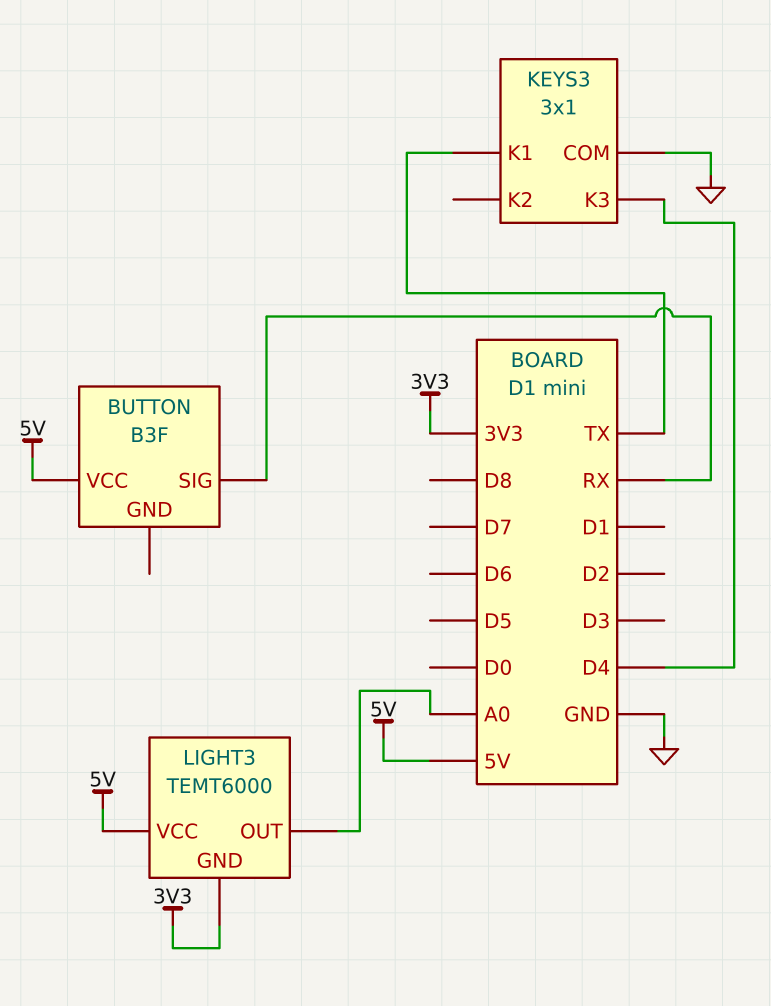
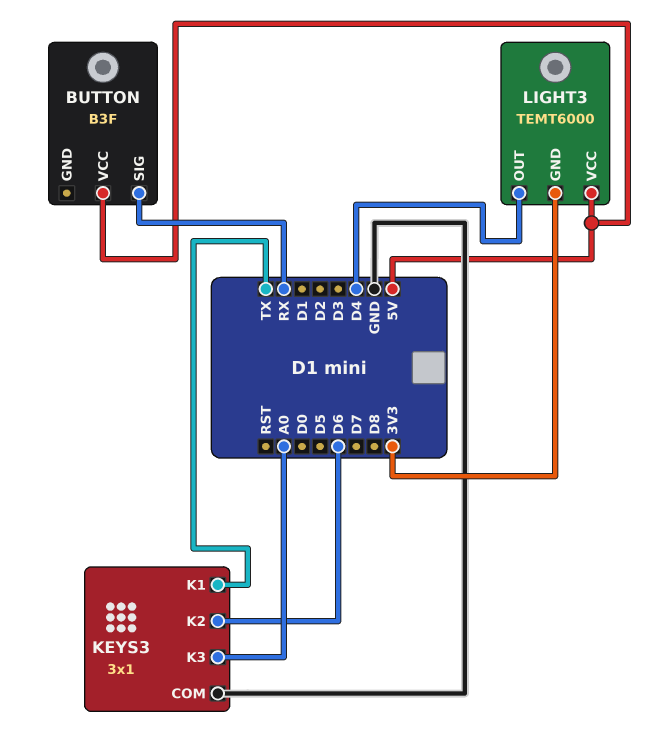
KEYS3 pin K2: none -> D6
KEYS3 pin K3: D4 -> A0
LIGHT3 pin OUT: A0 -> D4

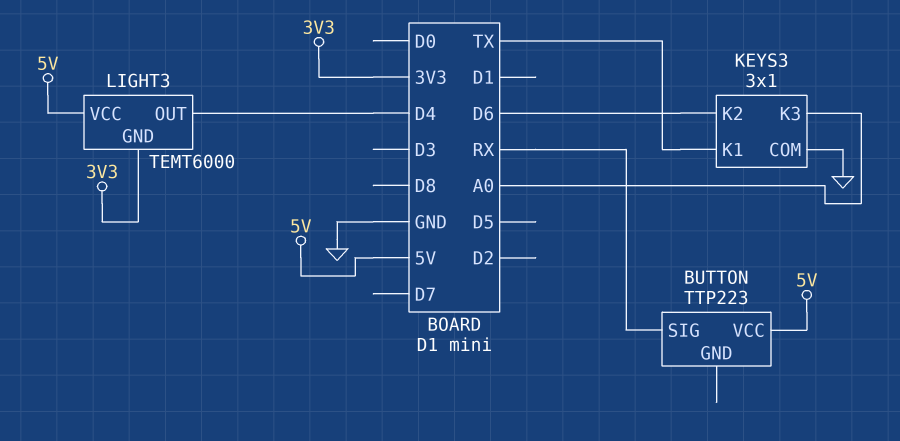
BUTTON: B3F -> TTP223

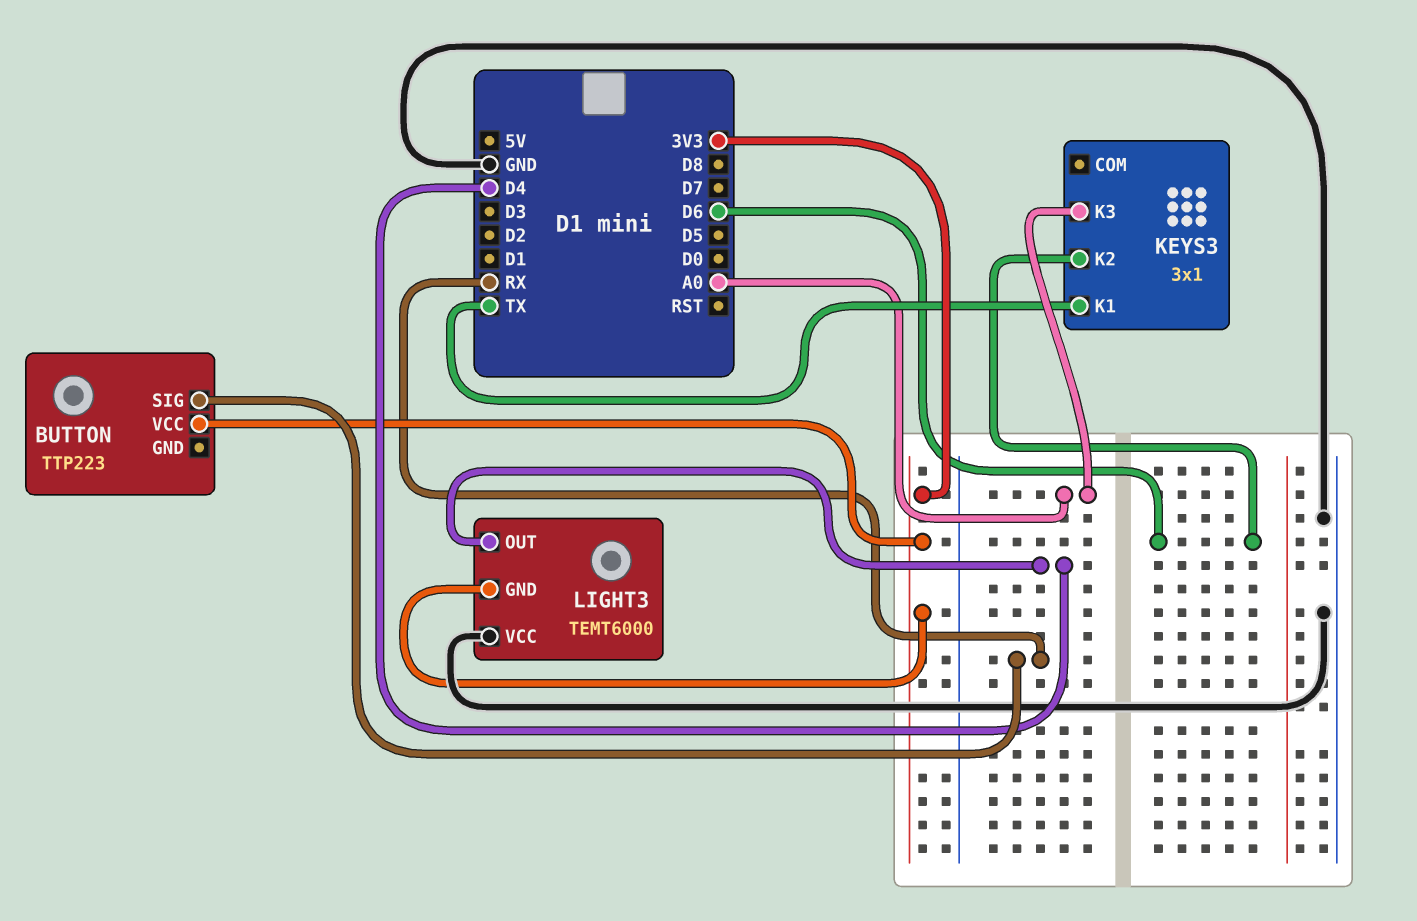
BUTTON pin VCC: 5V -> 3V3
KEYS3 pin COM: GND -> none
LIGHT3 pin VCC: 5V -> GND

